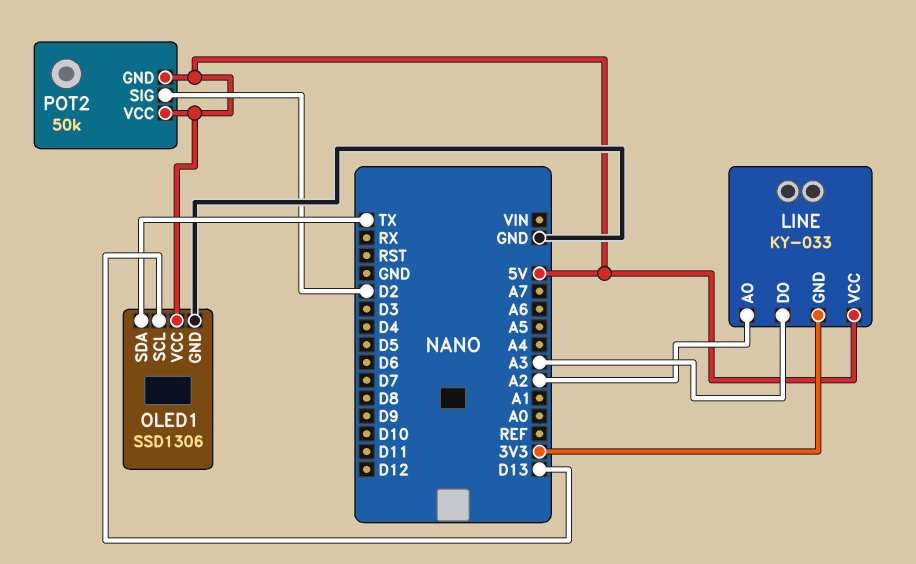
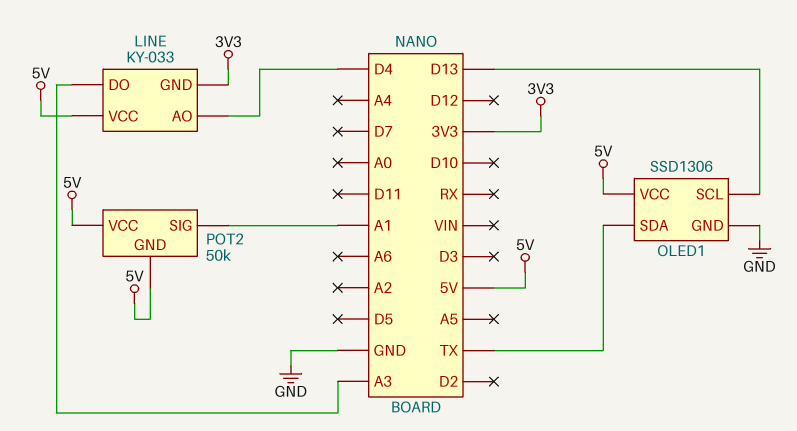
LINE pin AO: A2 -> D4
POT2 pin SIG: D2 -> A1

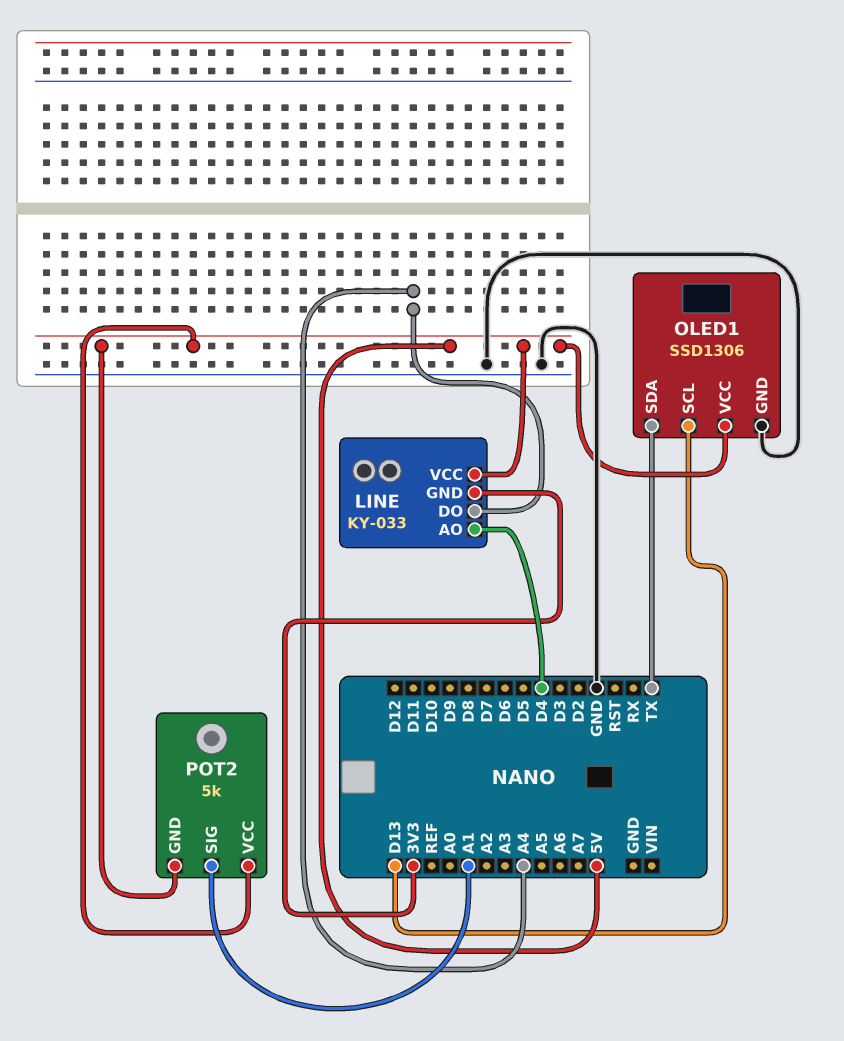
LINE pin DO: A3 -> A4
POT2: 50k -> 5k

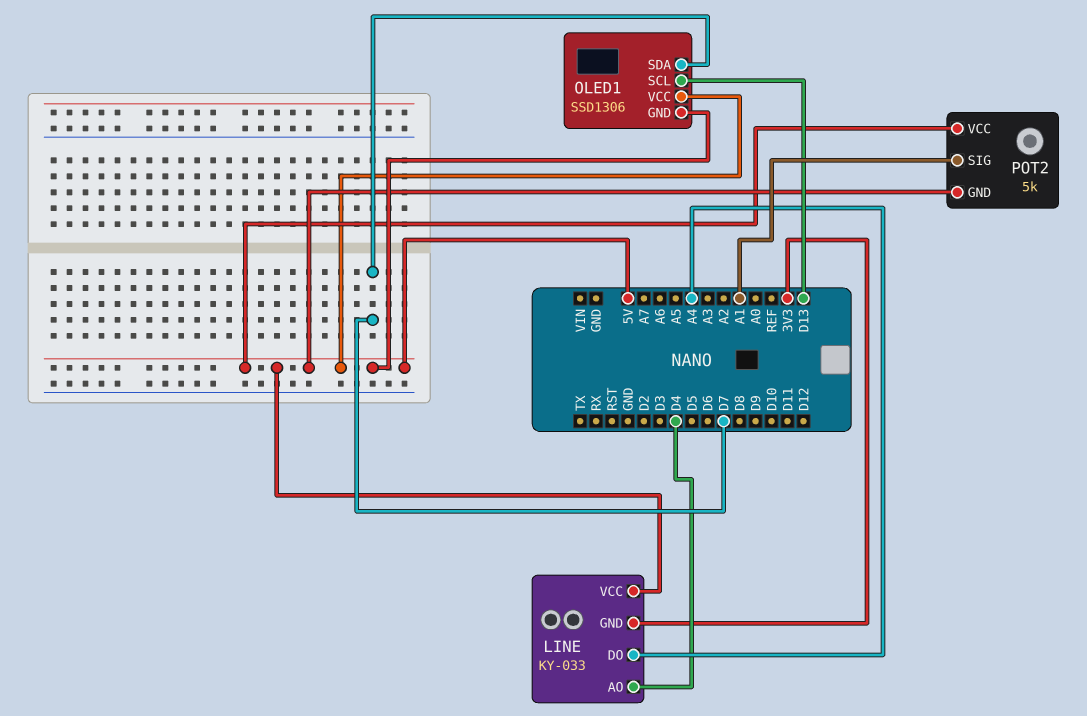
OLED1 pin GND: GND -> 5V
OLED1 pin SDA: TX -> D7

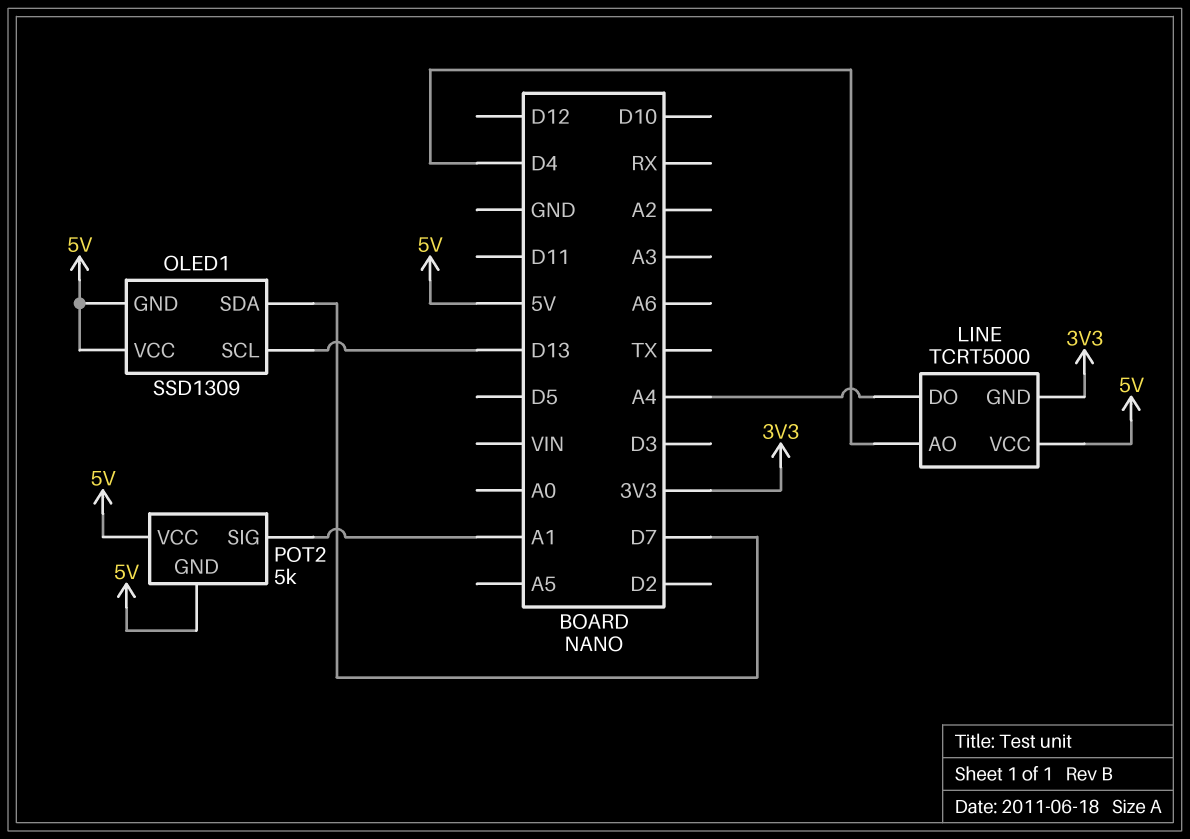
LINE: KY-033 -> TCRT5000
OLED1: SSD1306 -> SSD1309

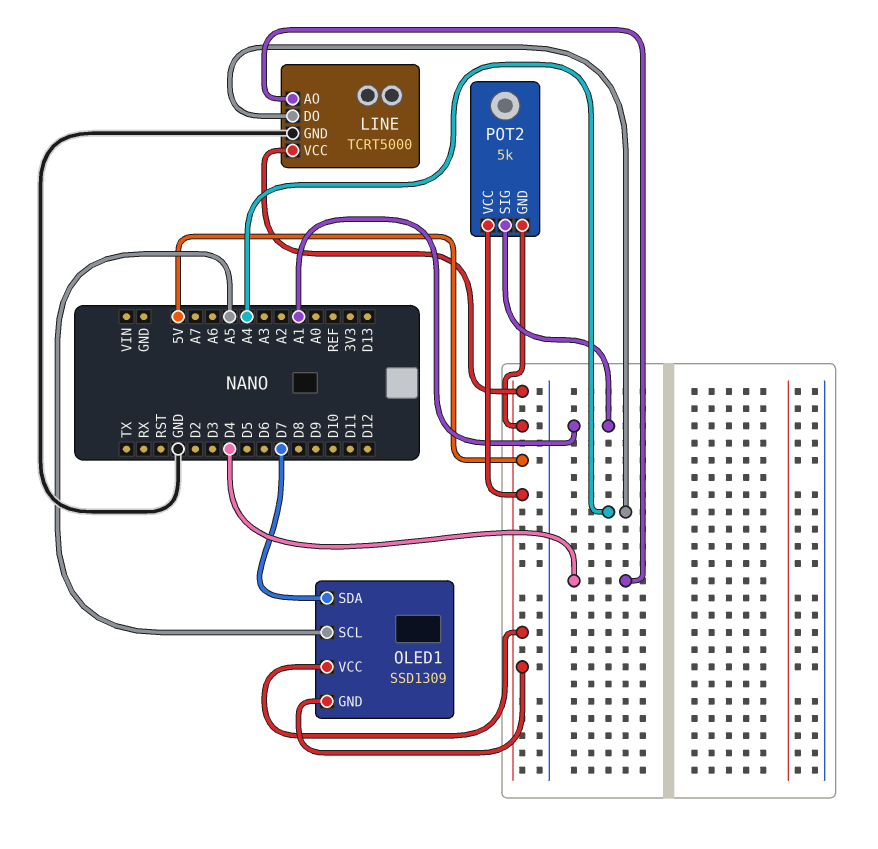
LINE pin GND: 3V3 -> GND
OLED1 pin SCL: D13 -> A5

